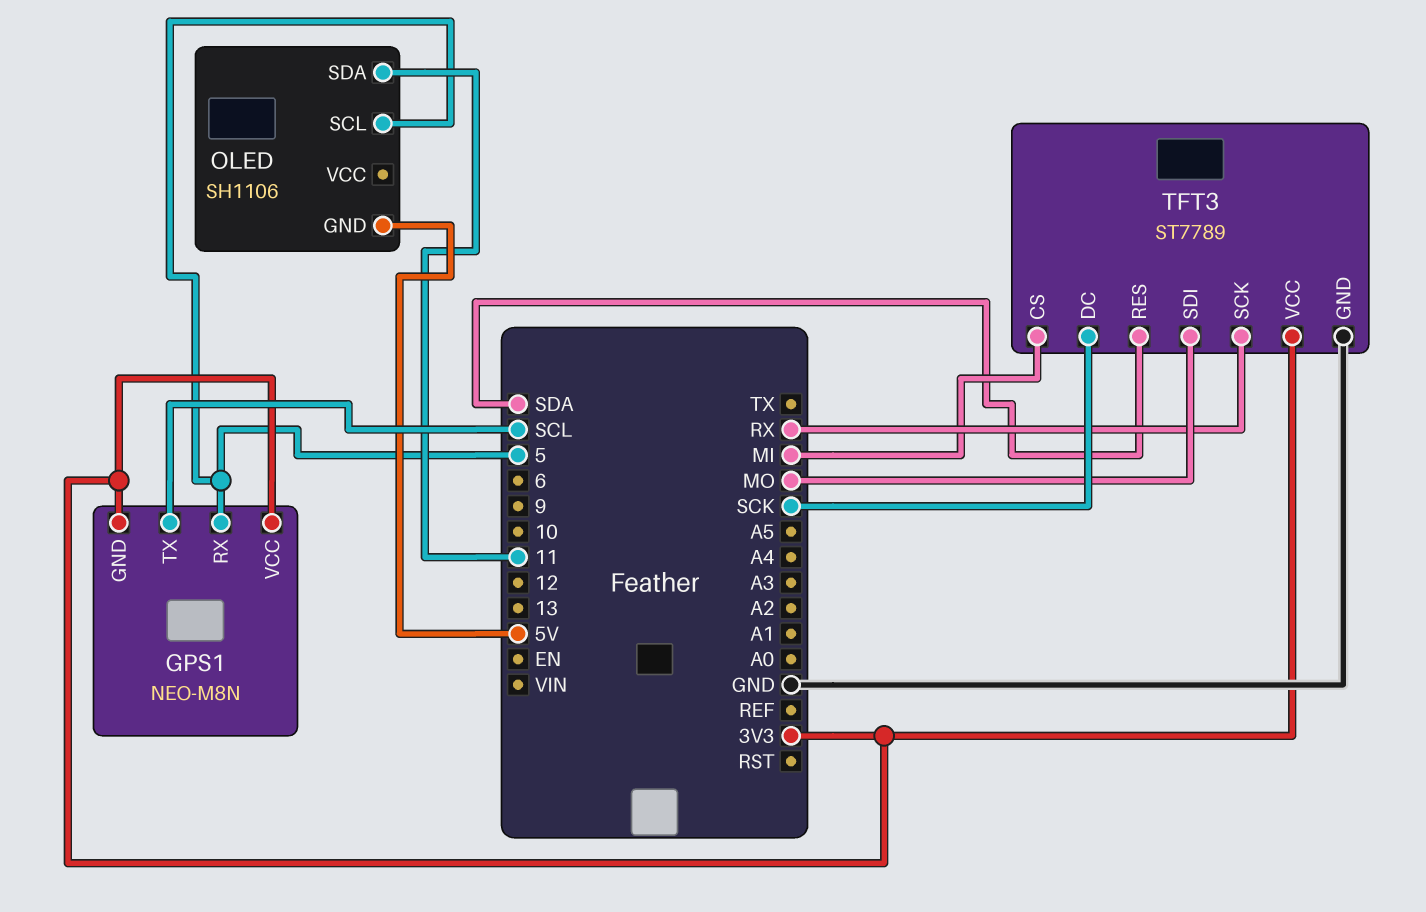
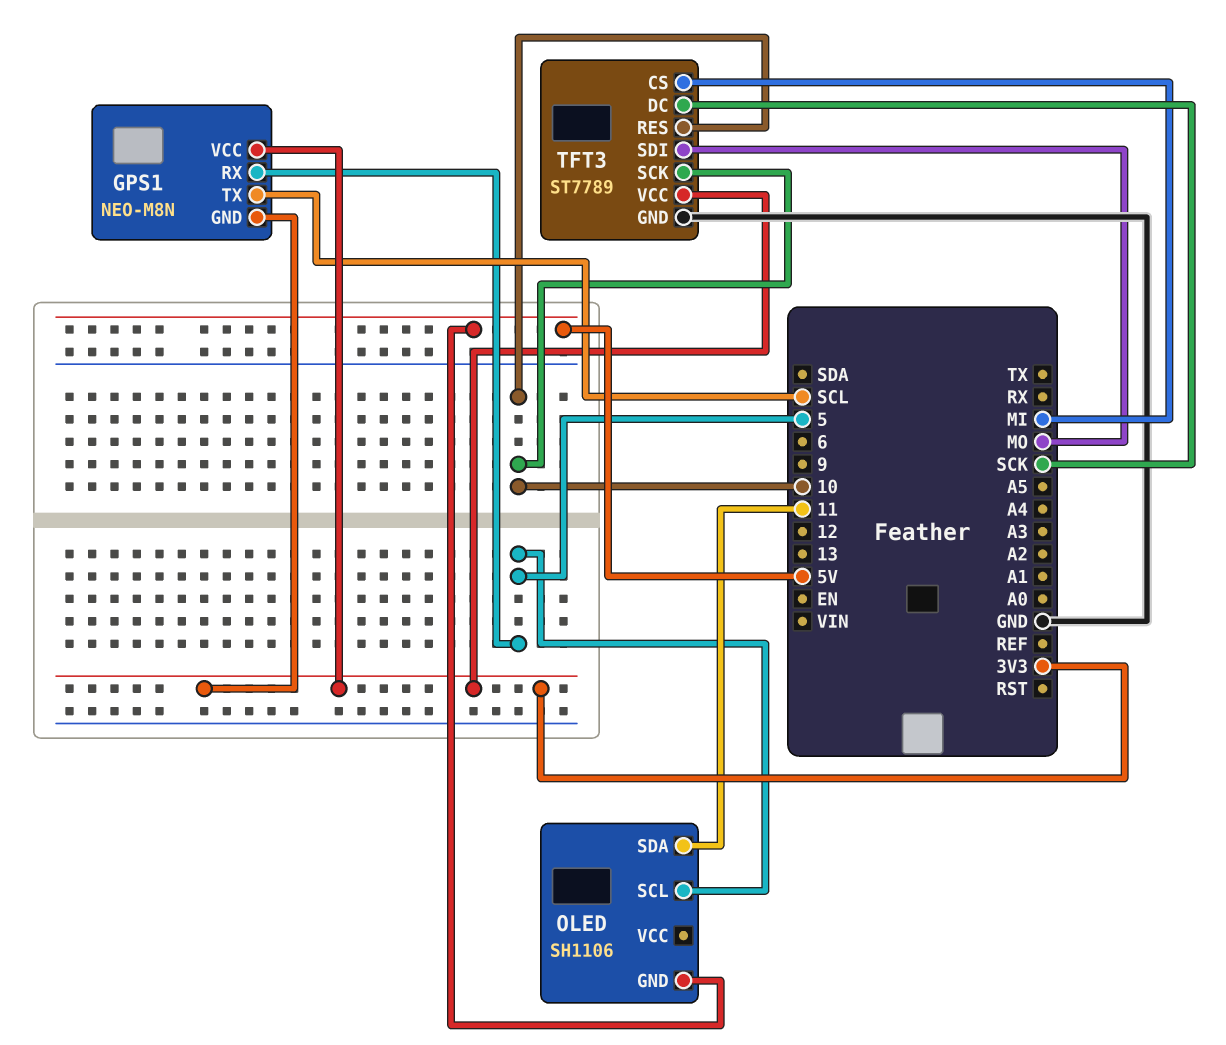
TFT3 pin RES: SDA -> 10
TFT3 pin SCK: RX -> 10

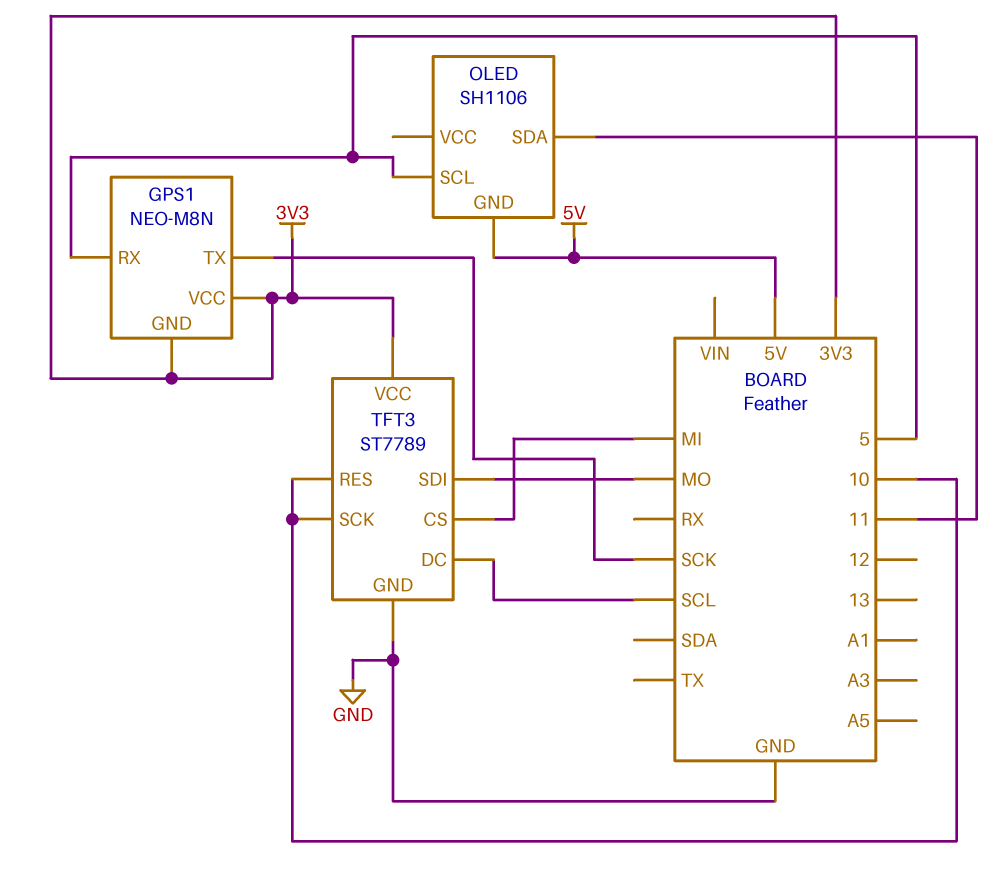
GPS1 pin TX: SCL -> SCK
TFT3 pin DC: SCK -> SCL

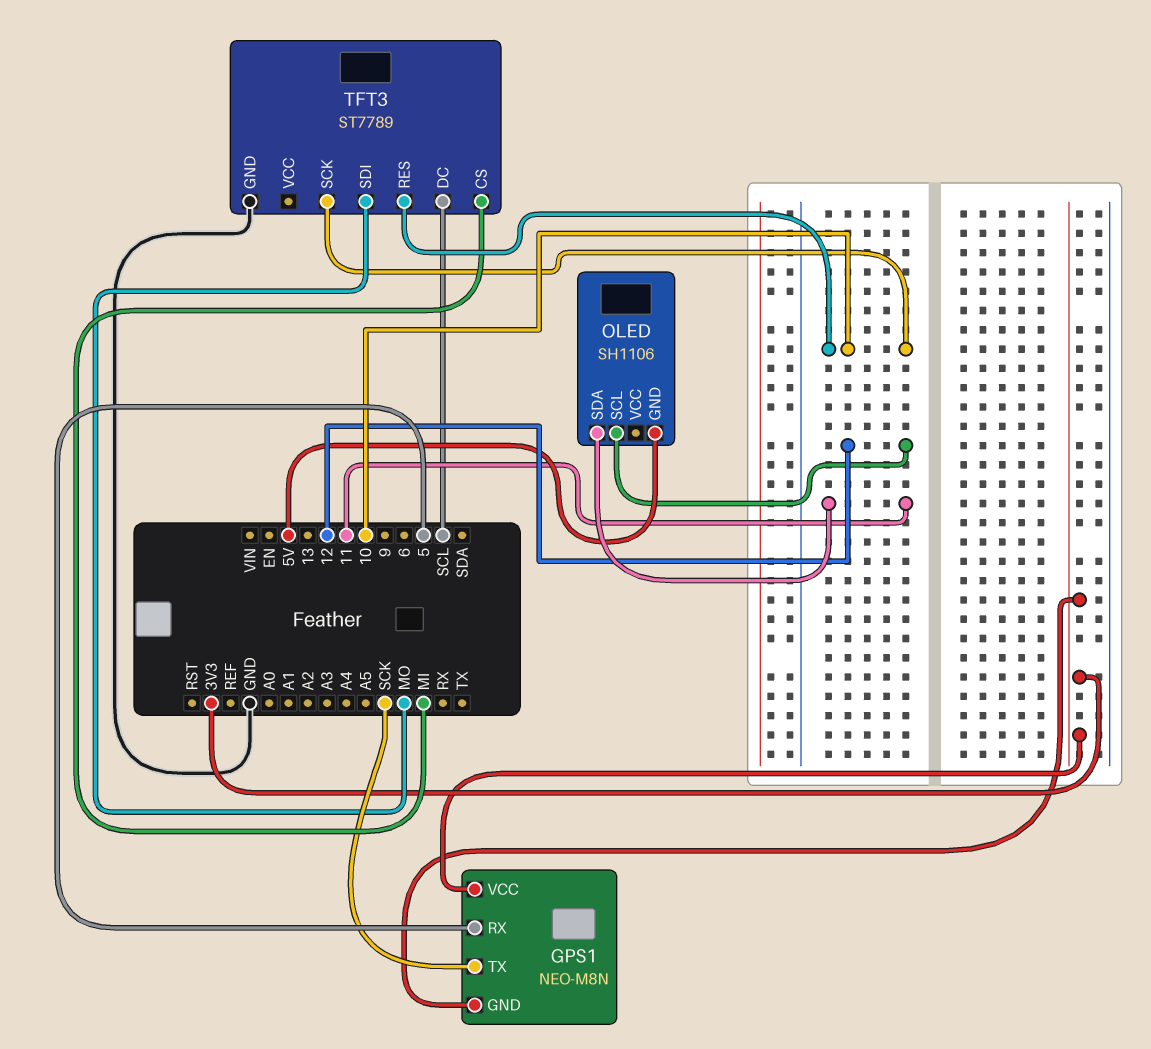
OLED pin SCL: 5 -> 12
TFT3 pin VCC: 3V3 -> none

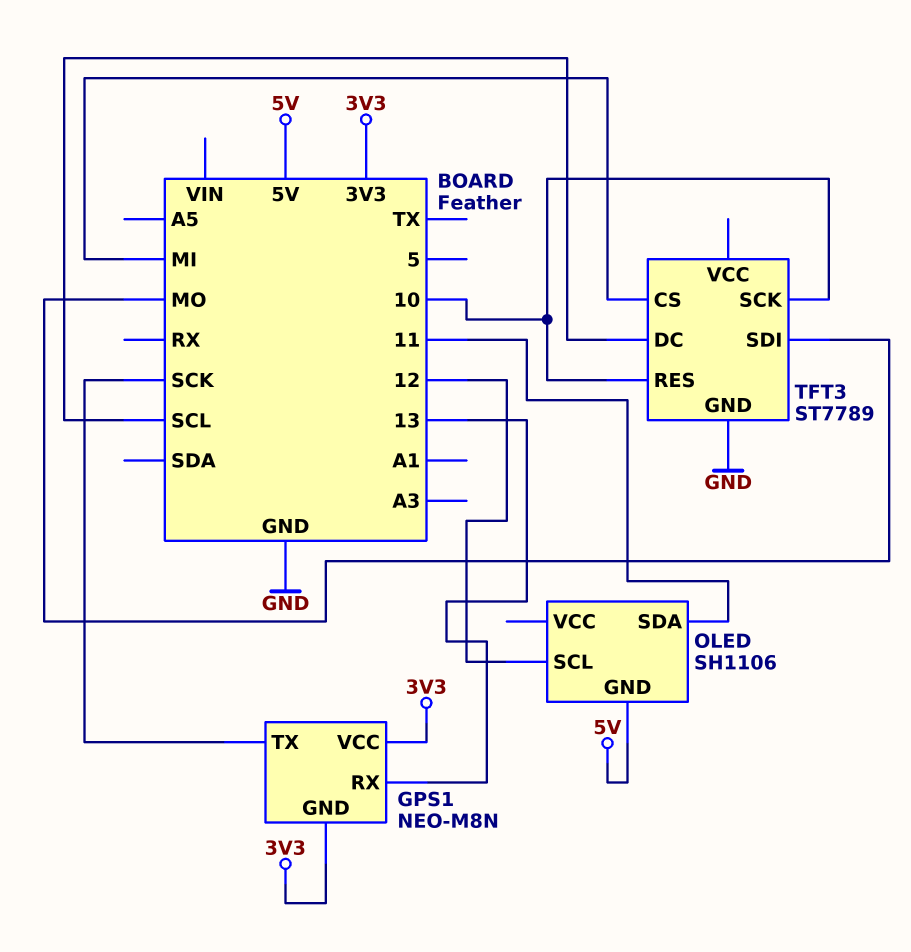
GPS1 pin RX: 5 -> 13

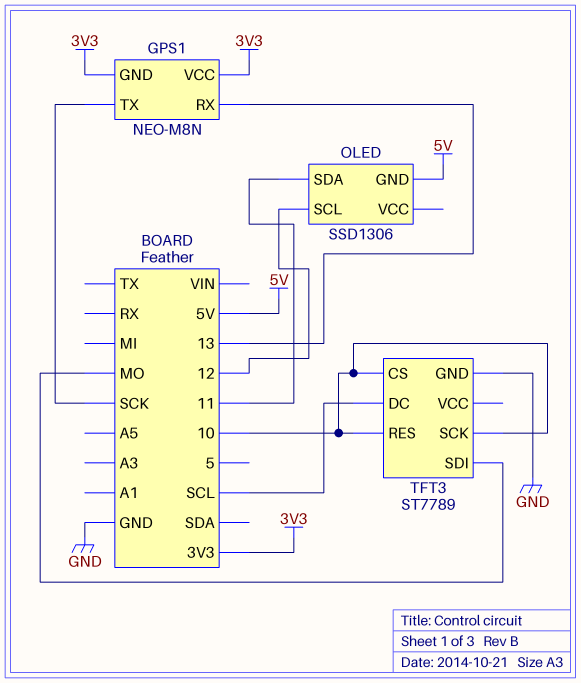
OLED: SH1106 -> SSD1306
TFT3 pin CS: MI -> 10

